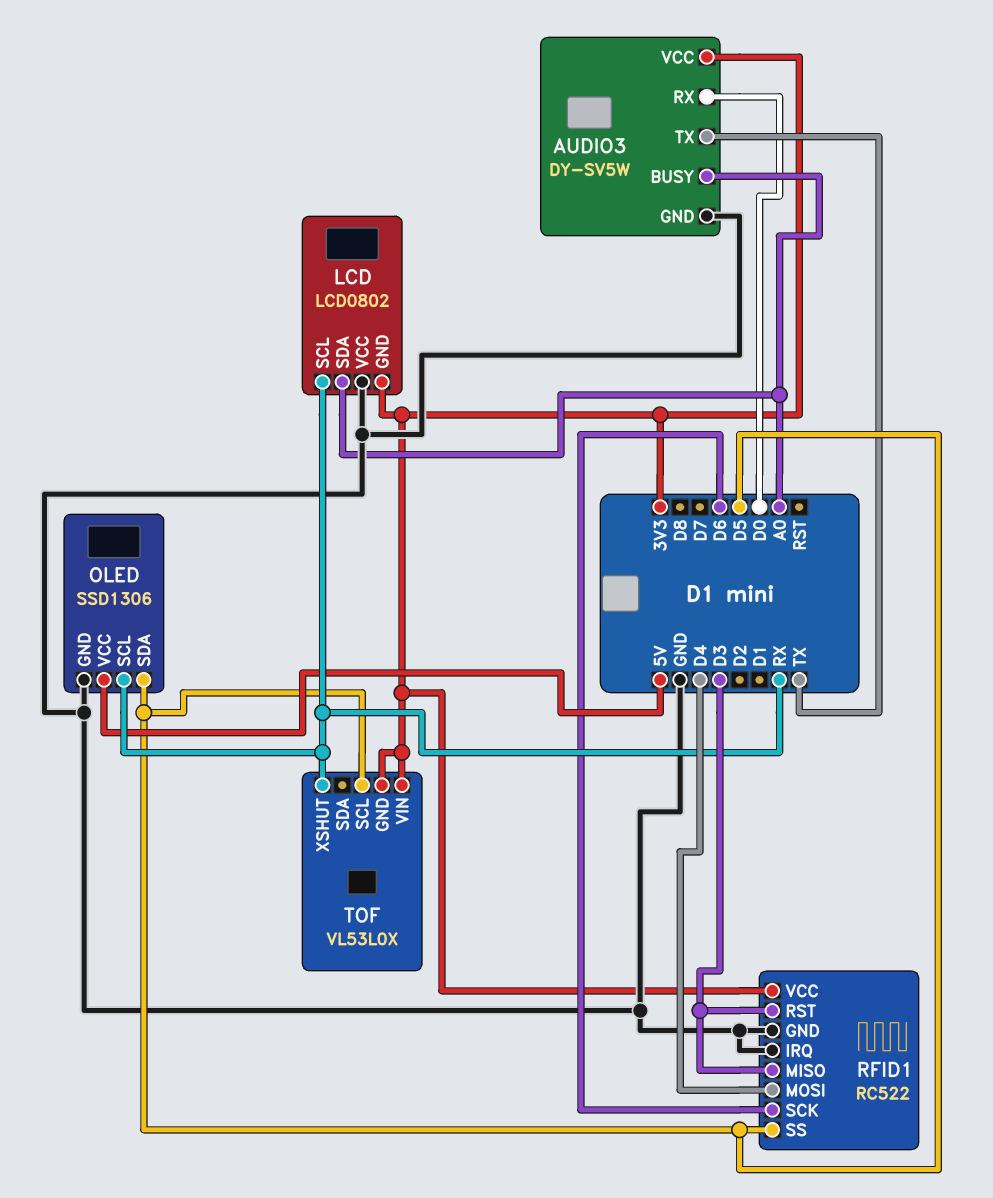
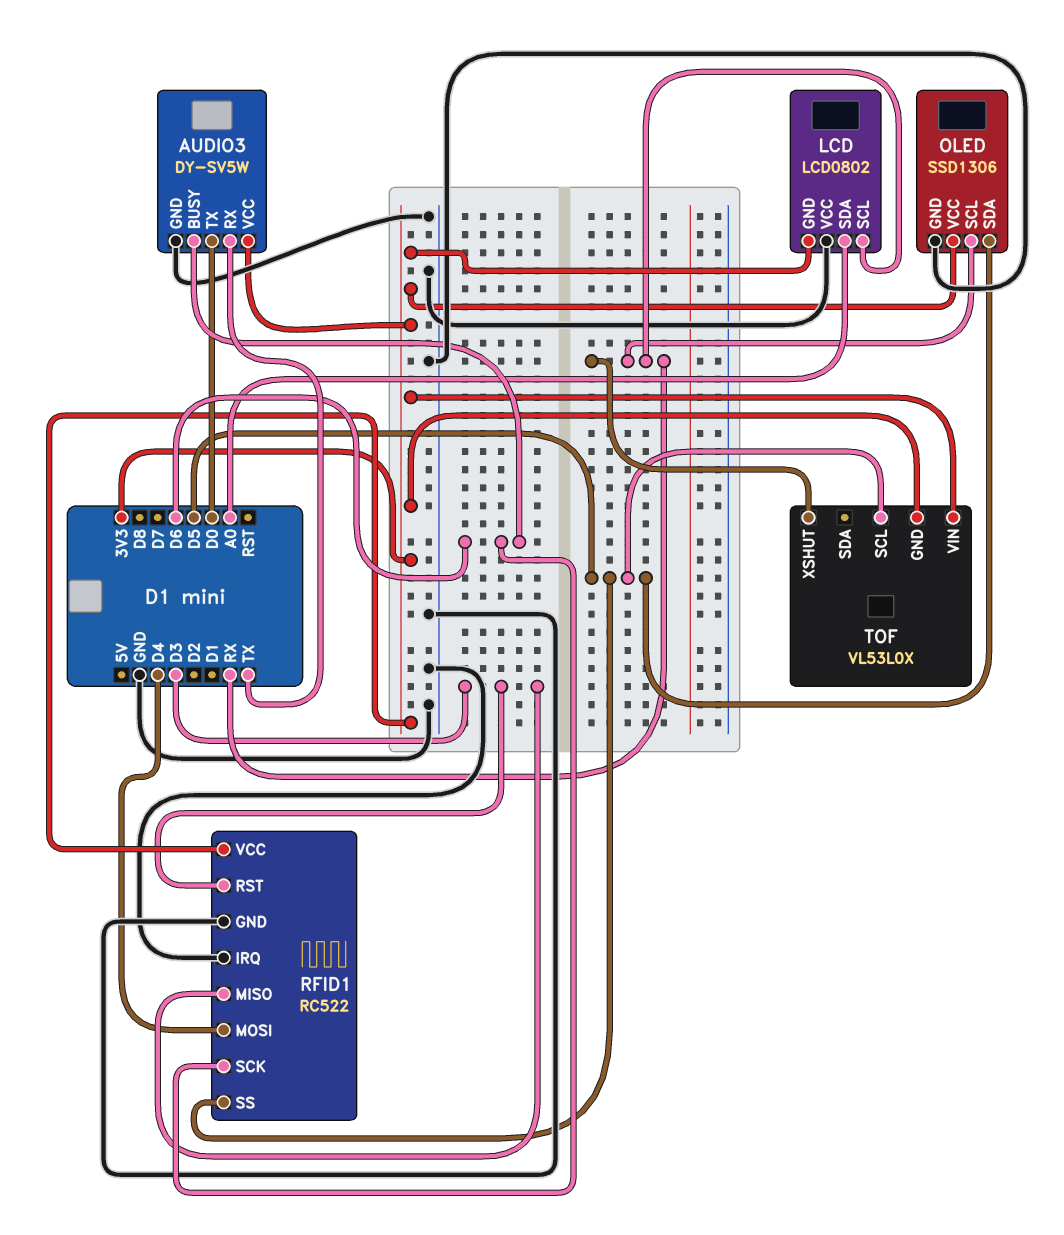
AUDIO3 pin BUSY: A0 -> D6
AUDIO3 pin RX: D0 -> TX
AUDIO3 pin TX: TX -> D0
OLED pin VCC: 5V -> 3V3

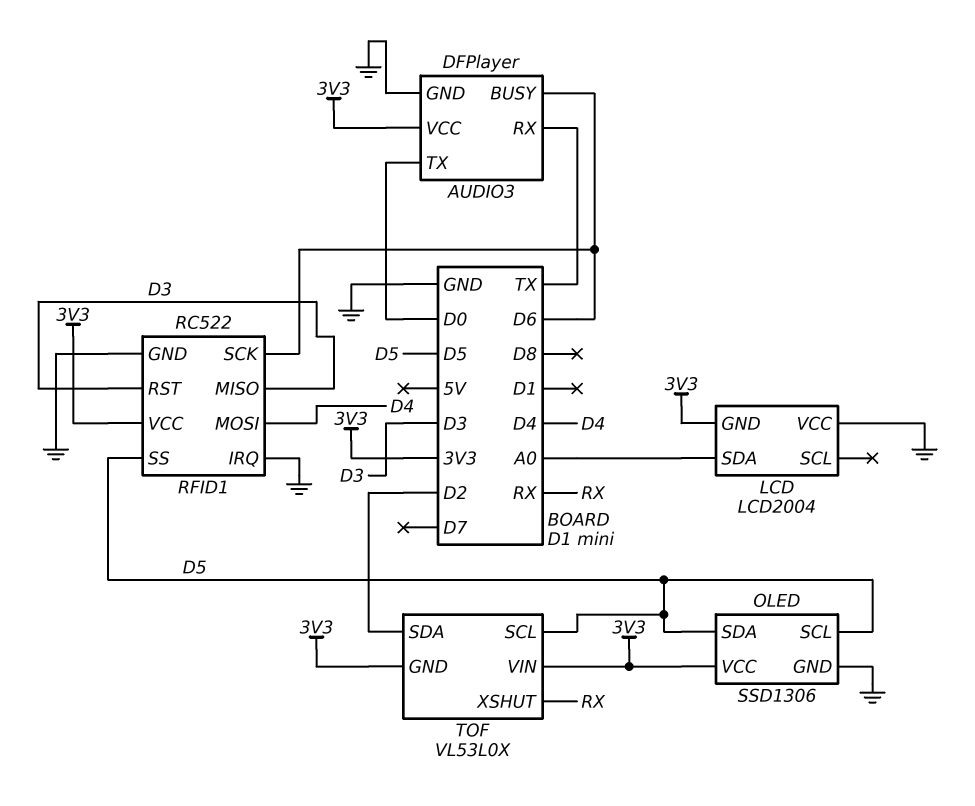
AUDIO3: DY-SV5W -> DFPlayer
LCD: LCD0802 -> LCD2004
LCD pin SCL: RX -> none
OLED pin SCL: RX -> D5
TOF pin SDA: none -> D2

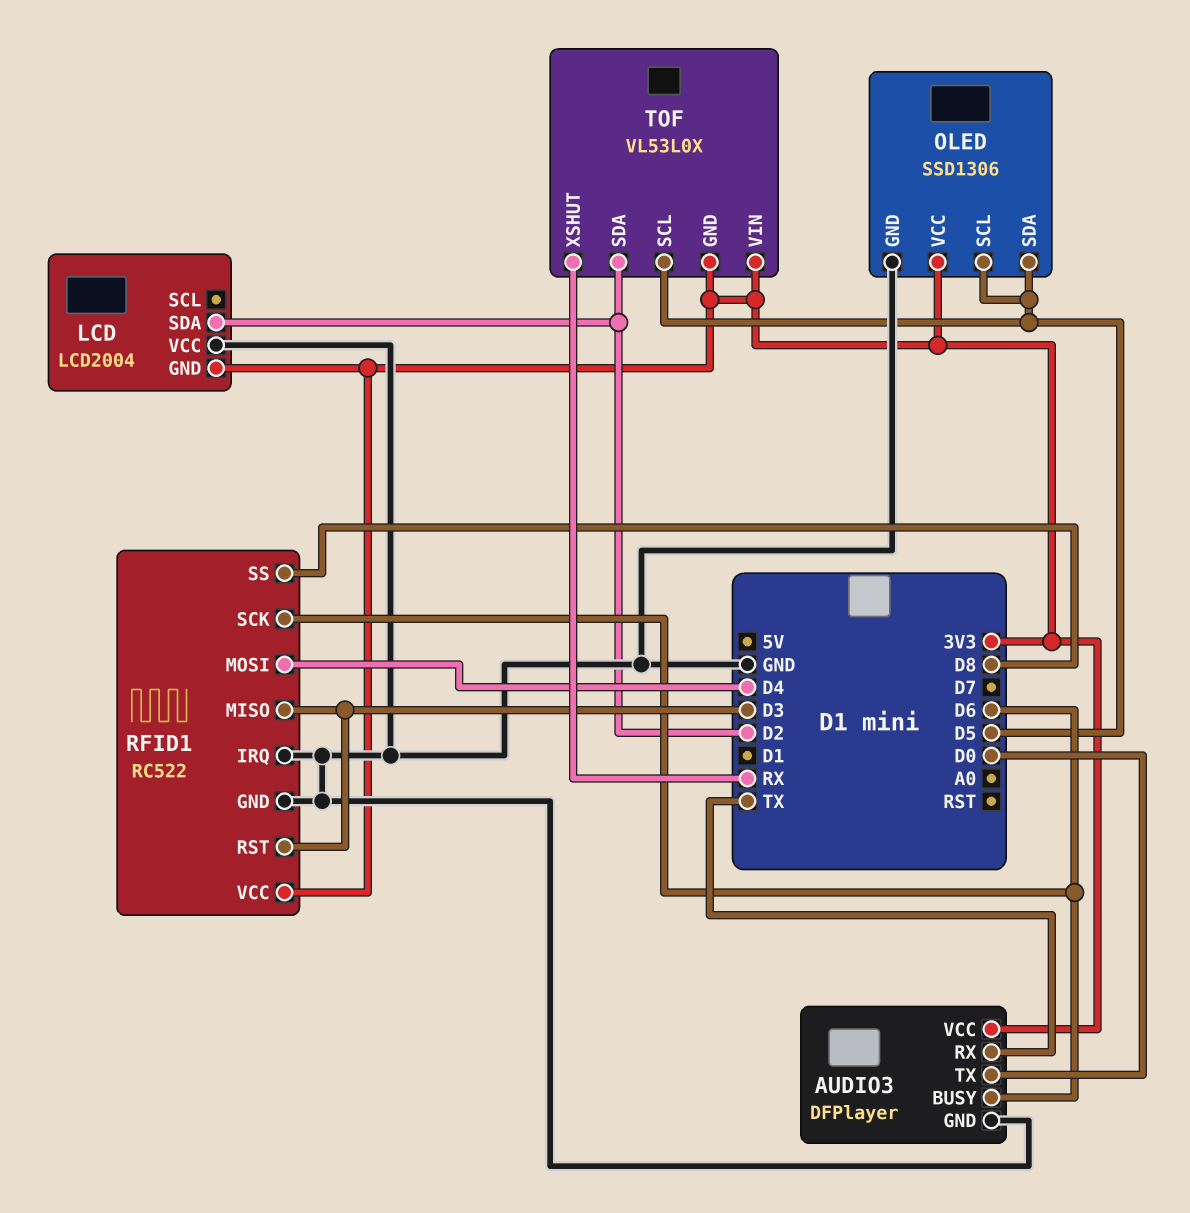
LCD pin SDA: A0 -> D2
RFID1 pin SS: D5 -> D8

